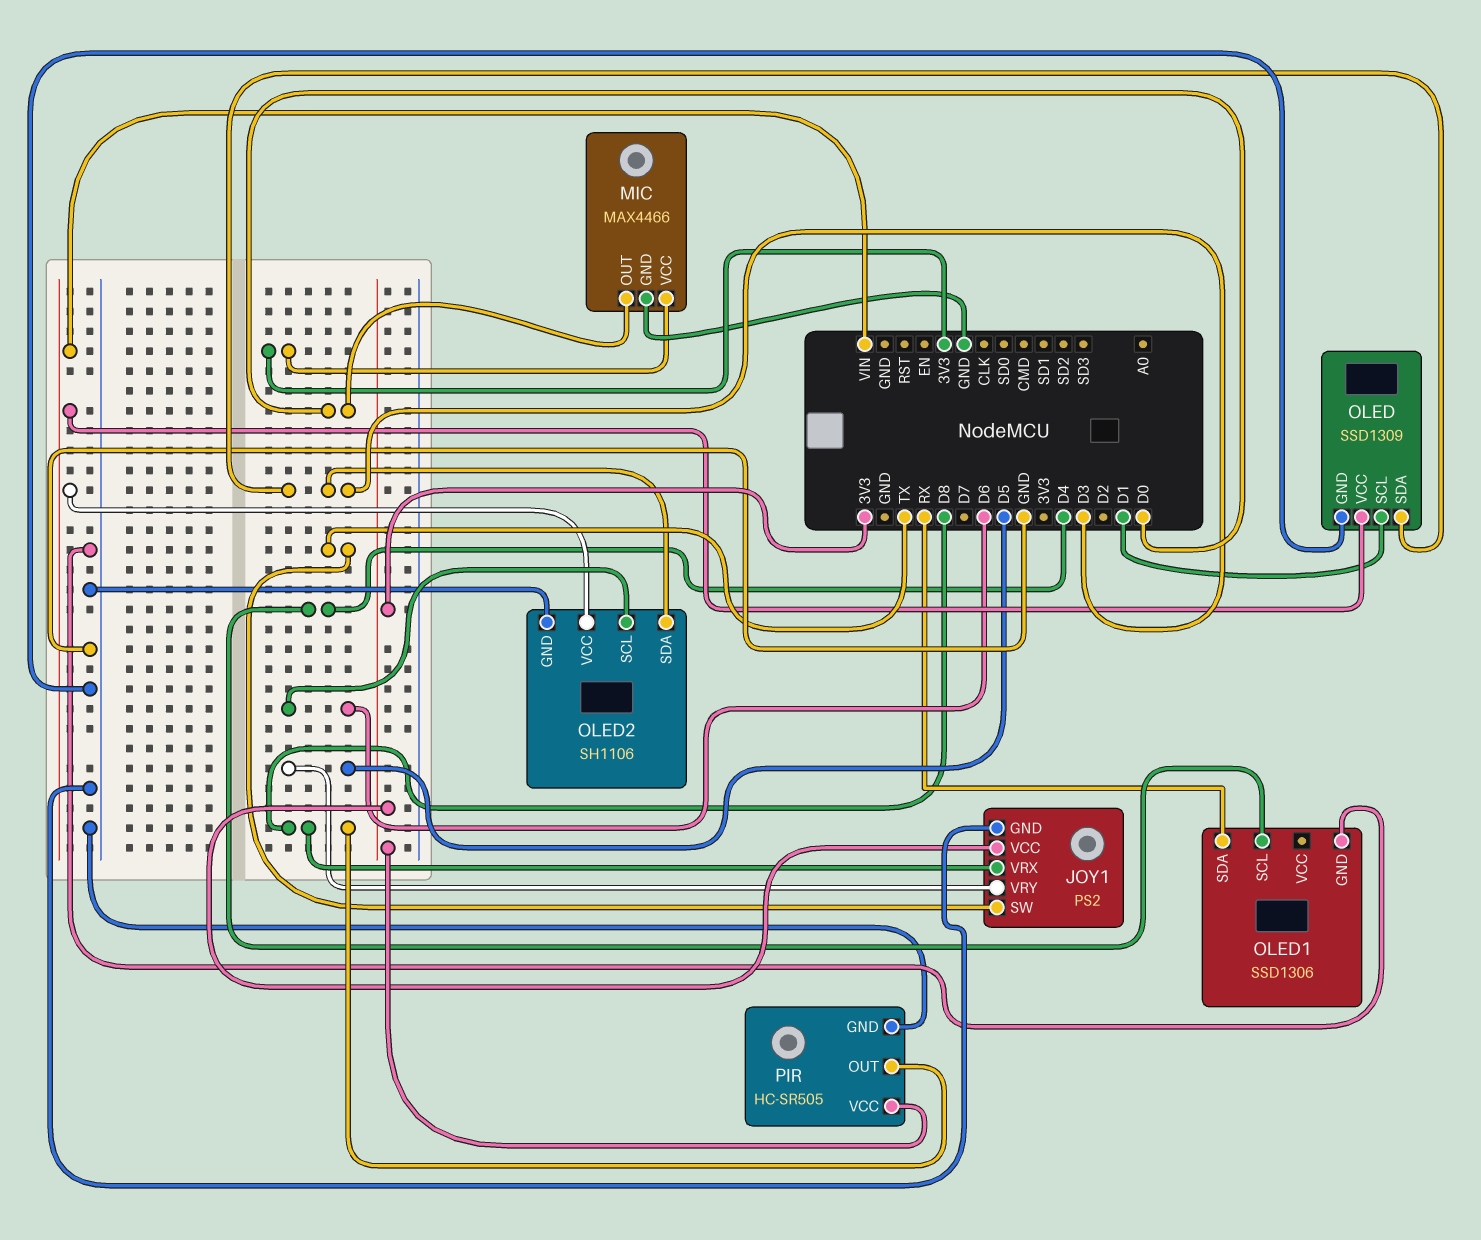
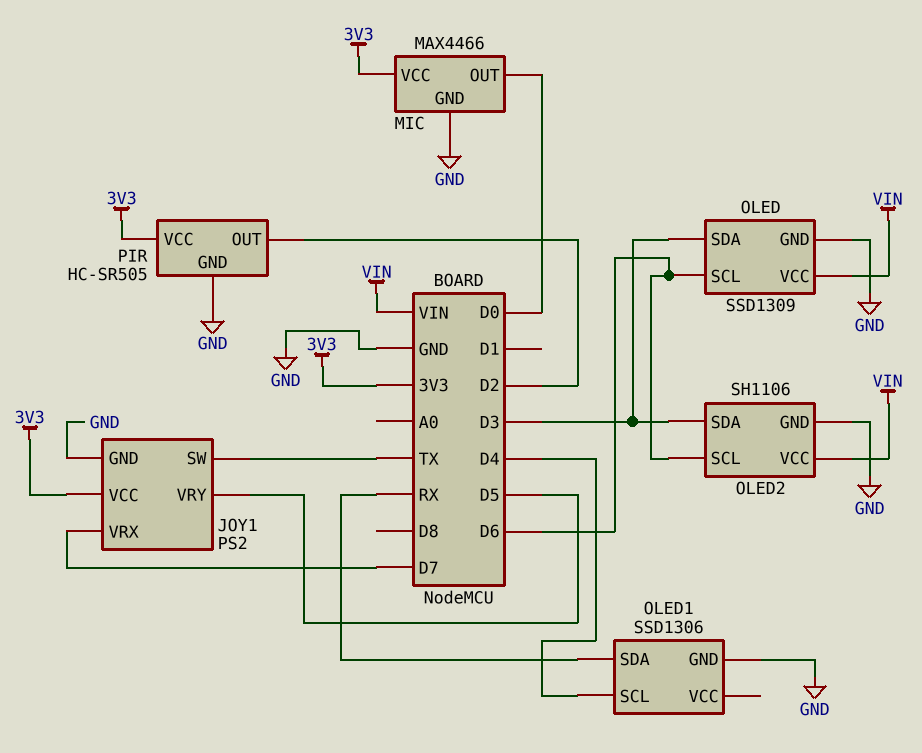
JOY1 pin VRX: D8 -> D7
OLED pin SCL: D1 -> D6
PIR pin OUT: D8 -> D2

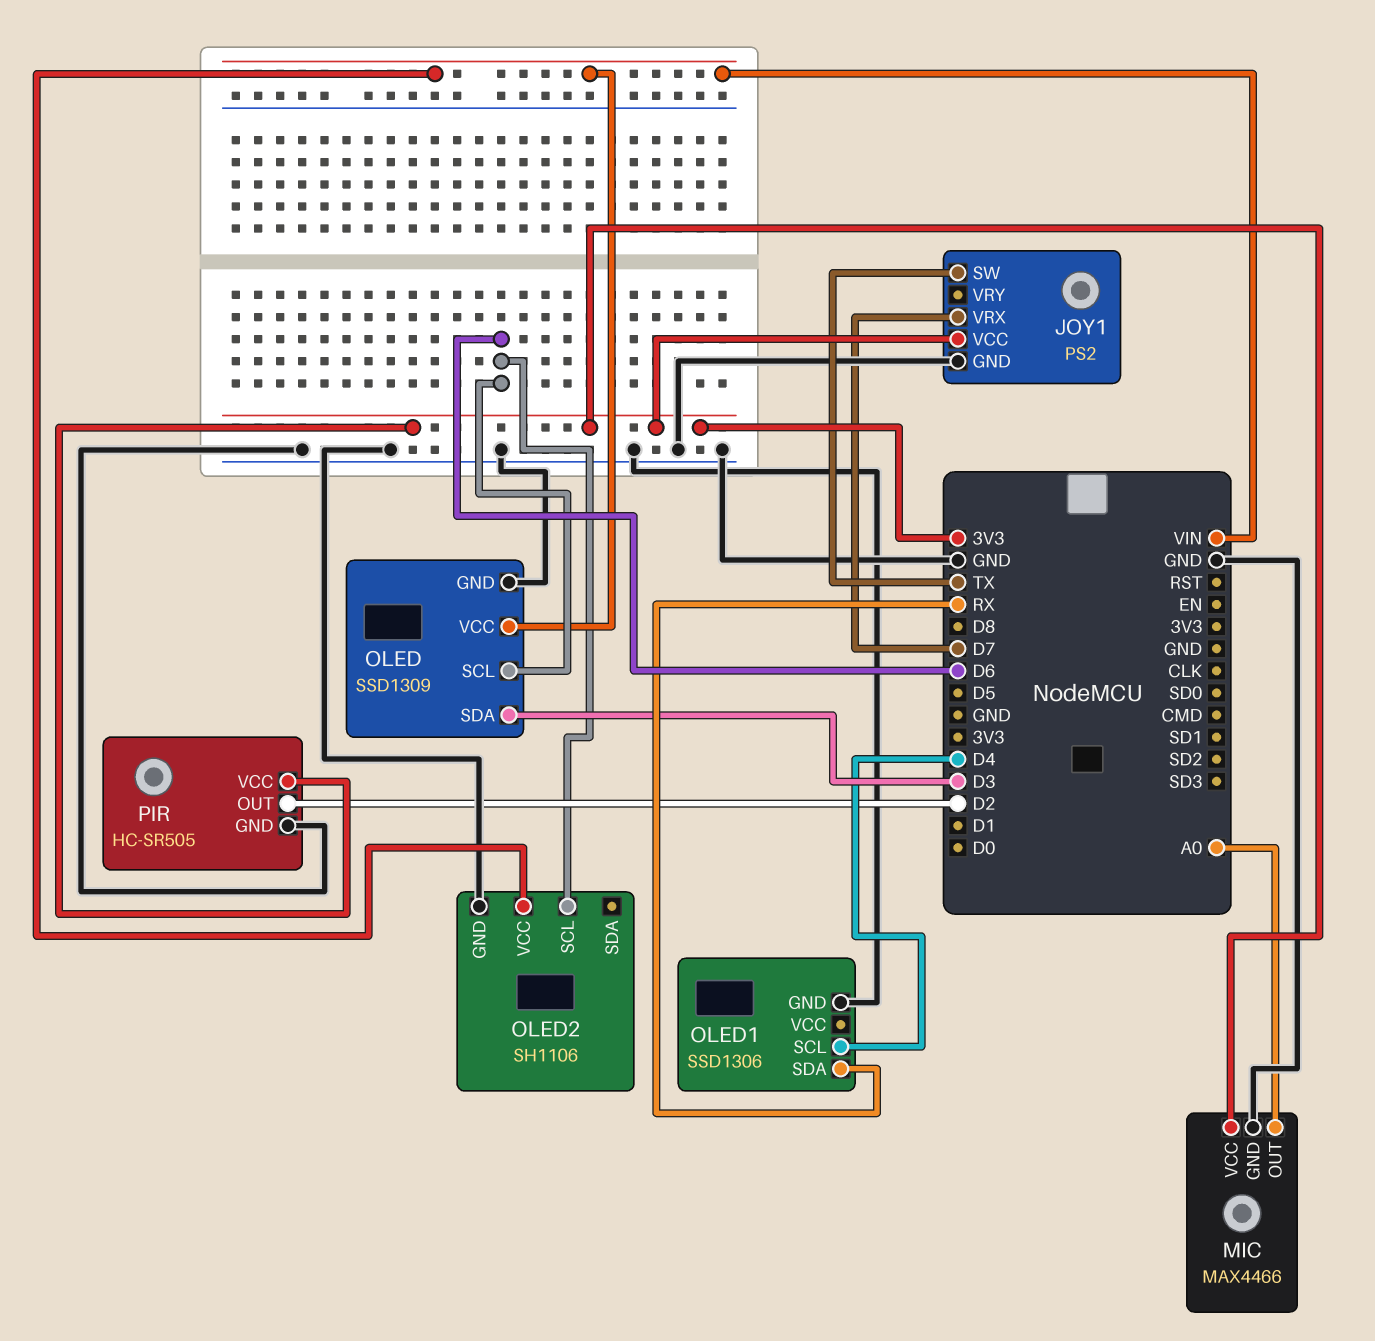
JOY1 pin VRY: D5 -> none
MIC pin OUT: D0 -> A0
OLED2 pin SDA: D3 -> none

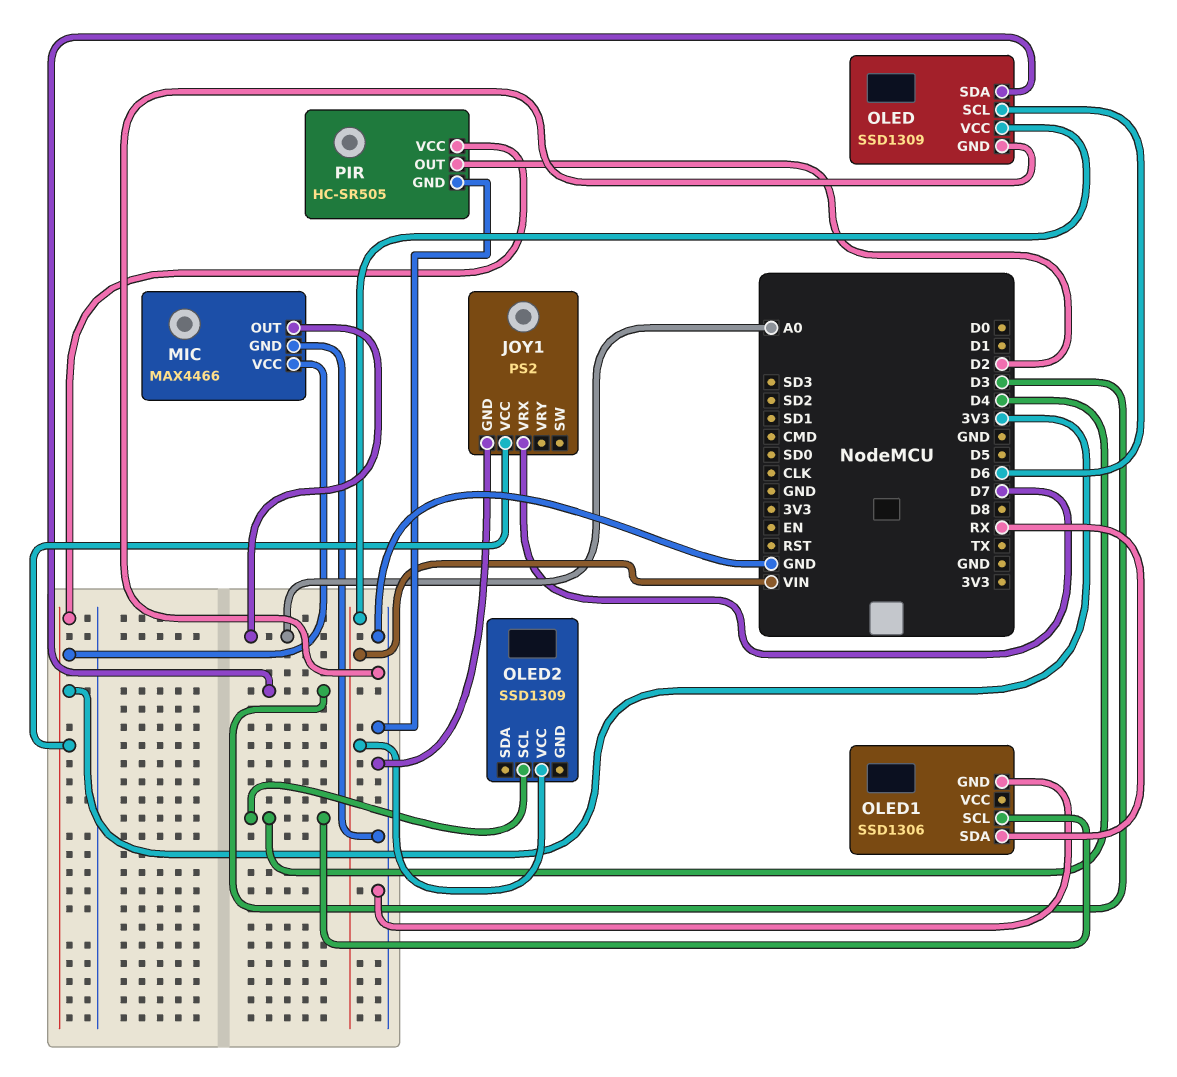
JOY1 pin SW: TX -> none
OLED2: SH1106 -> SSD1309
OLED2 pin GND: GND -> none
OLED2 pin SCL: D6 -> D4

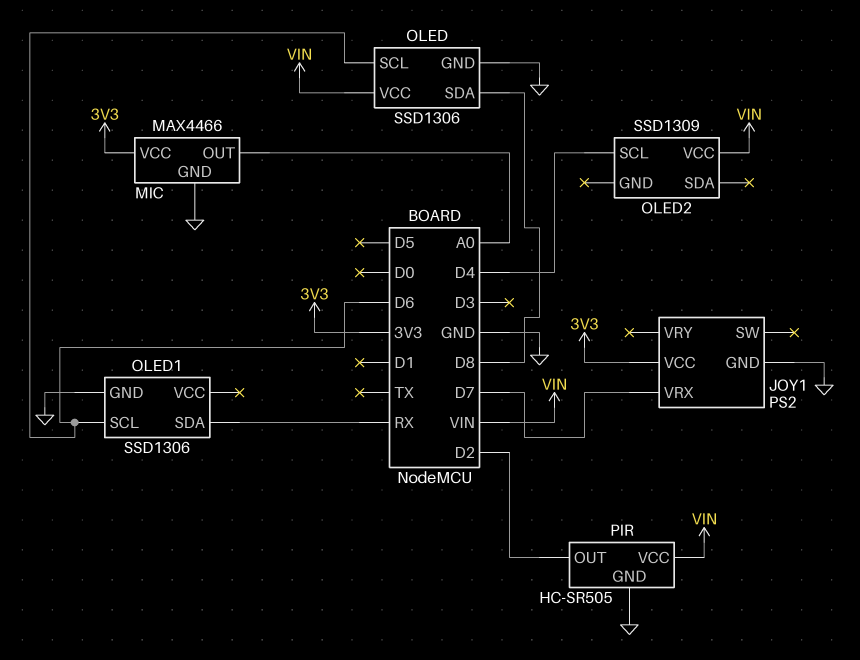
OLED: SSD1309 -> SSD1306
OLED pin SDA: D3 -> D8
OLED1 pin SCL: D4 -> D6
PIR pin VCC: 3V3 -> VIN

